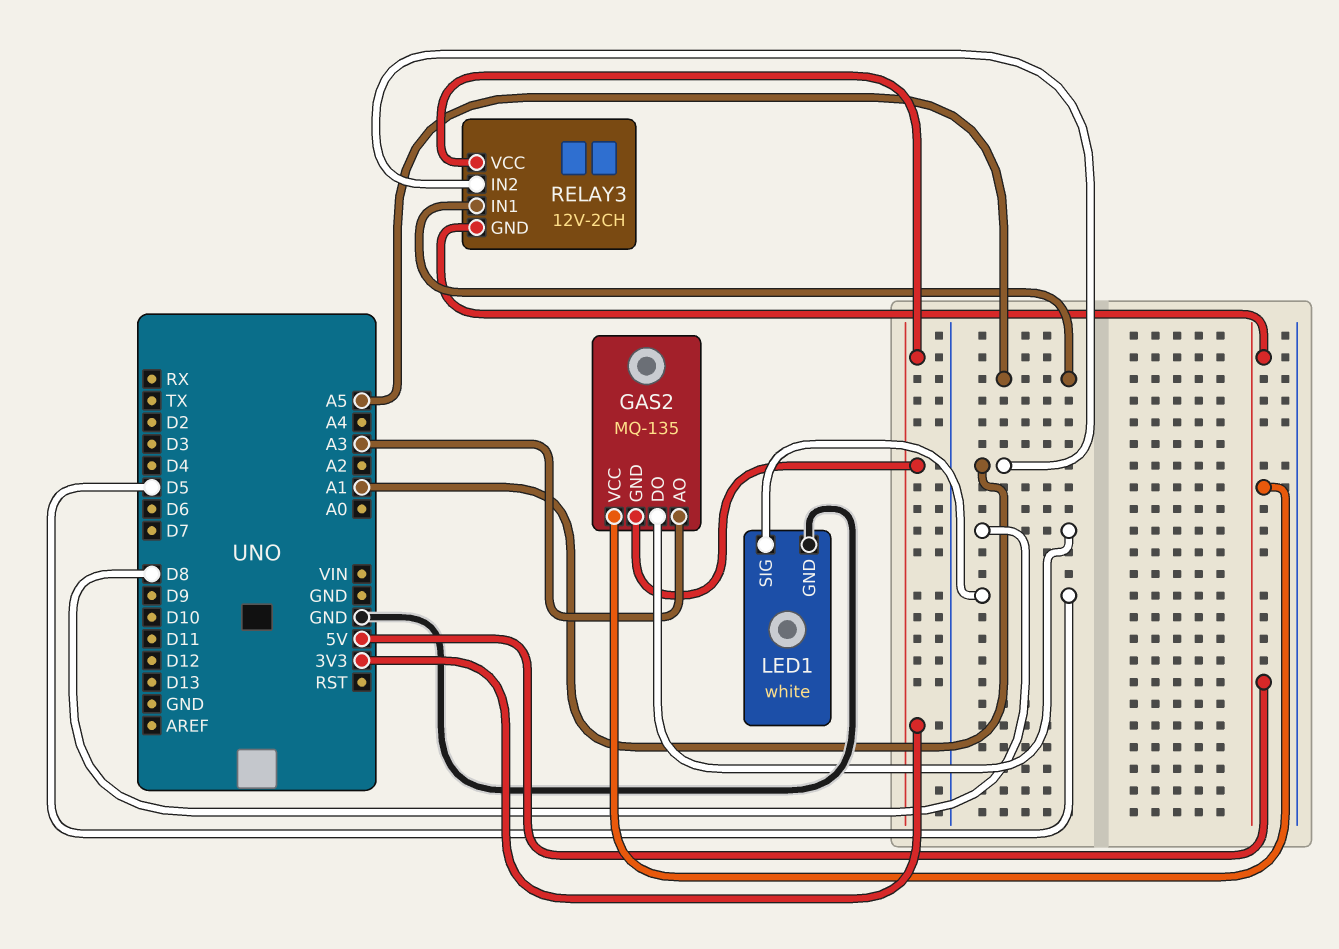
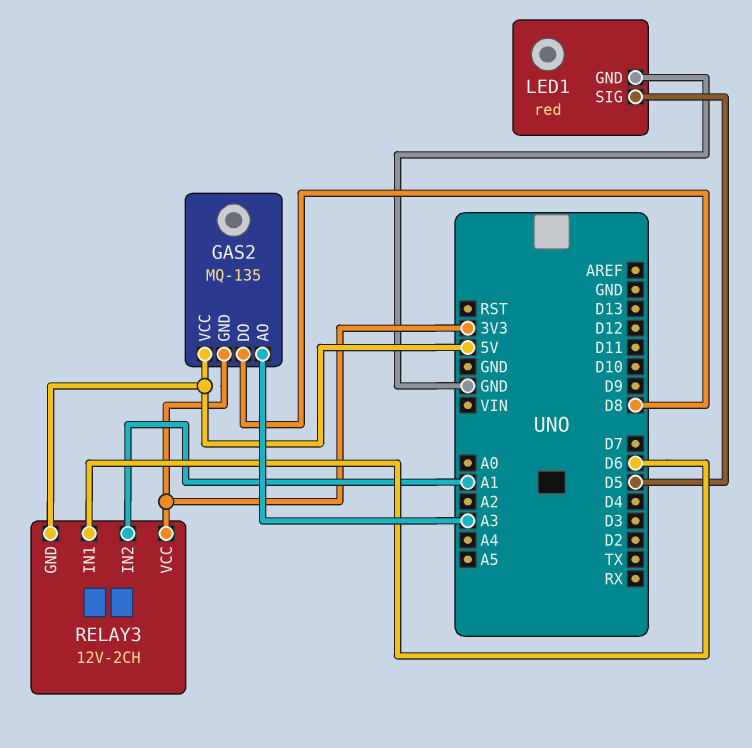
LED1: white -> red
RELAY3 pin IN1: A5 -> D6

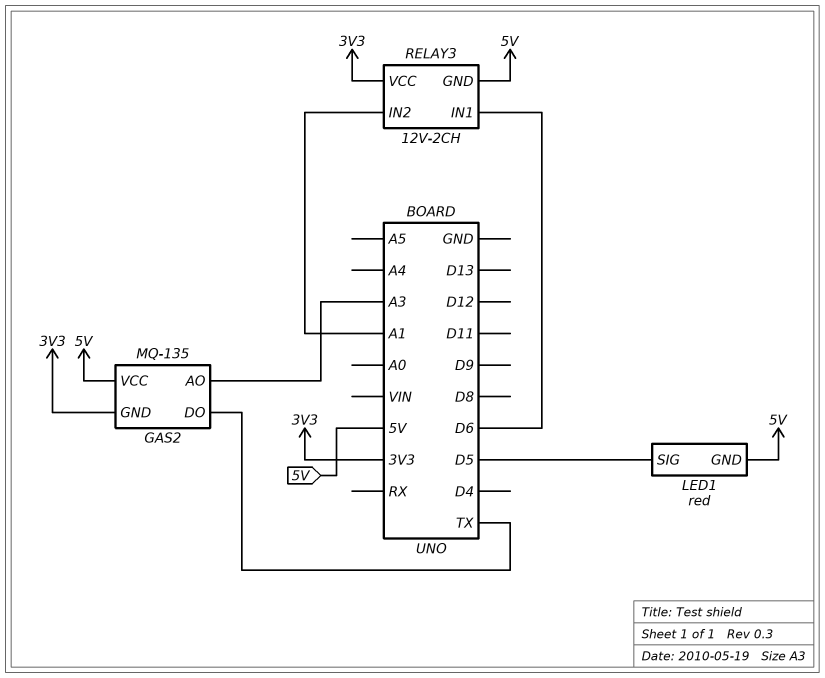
GAS2 pin DO: D8 -> TX
LED1 pin GND: GND -> 5V

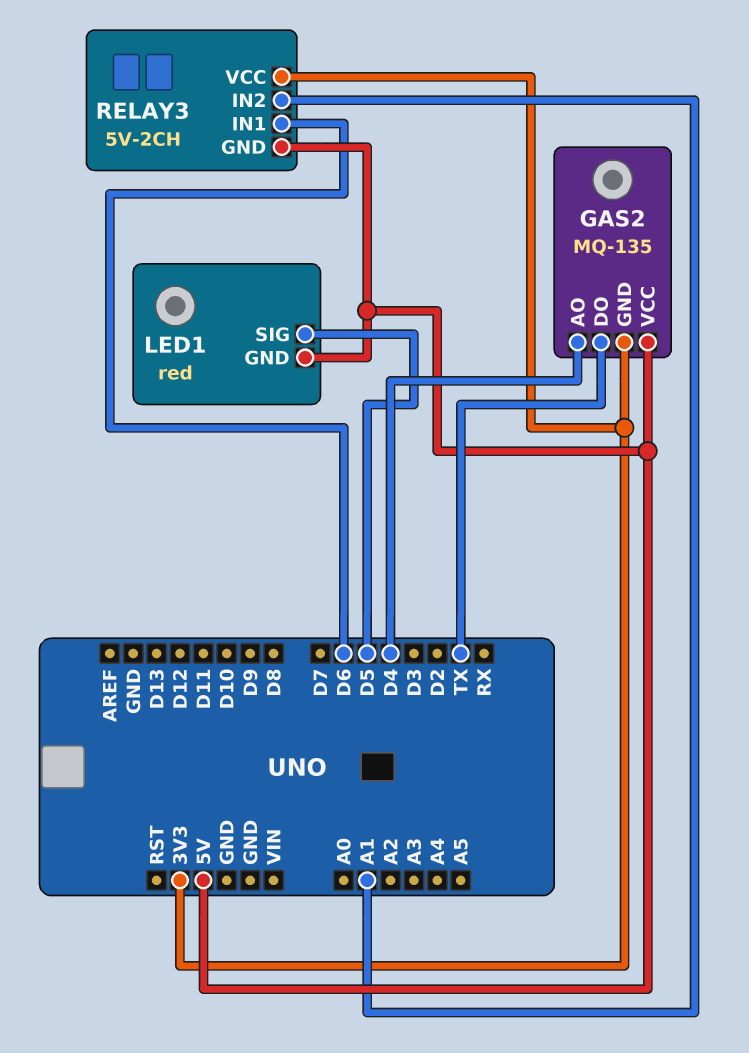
GAS2 pin AO: A3 -> D4
RELAY3: 12V-2CH -> 5V-2CH

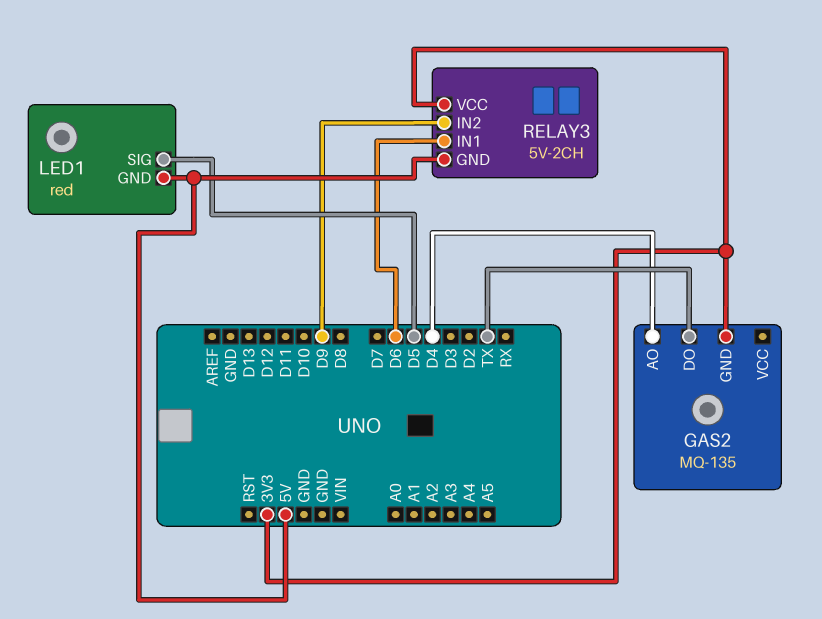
GAS2 pin VCC: 5V -> none
RELAY3 pin IN2: A1 -> D9

